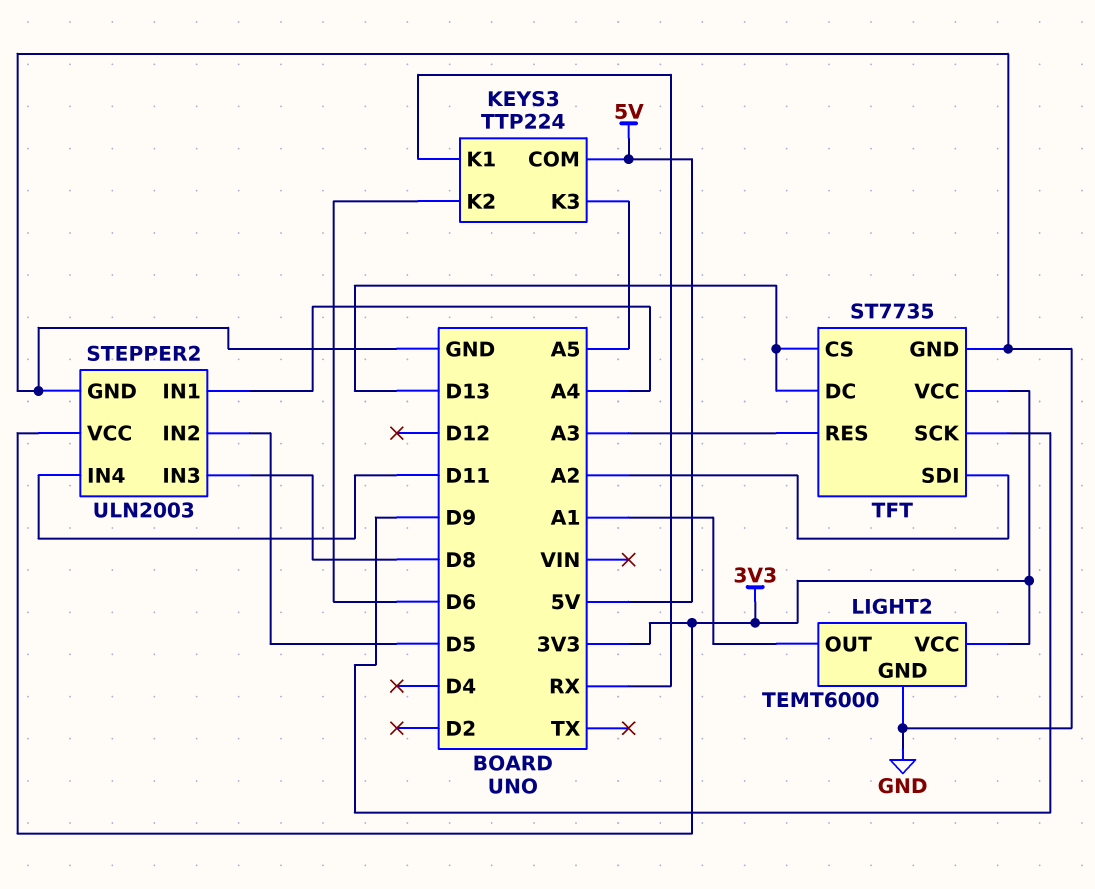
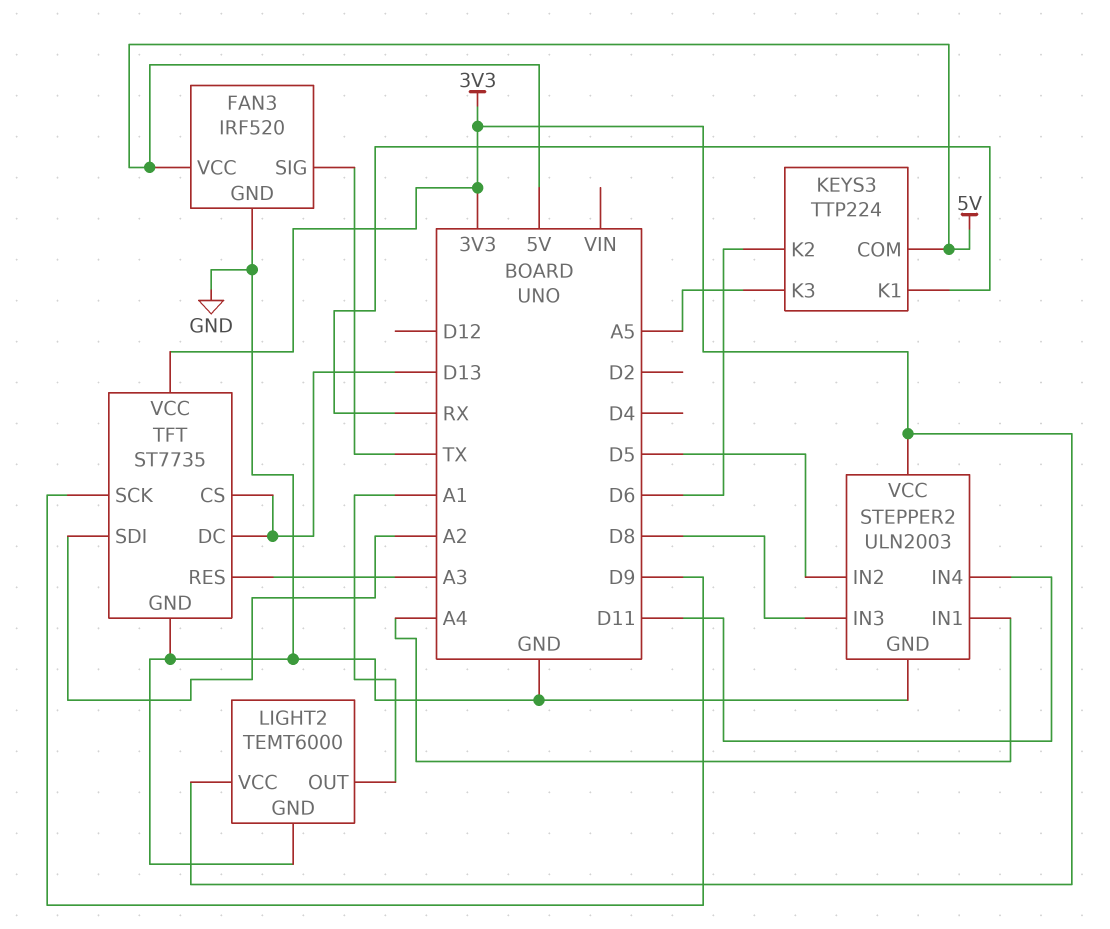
FAN3: none -> IRF520
FAN3 pin GND: none -> GND
FAN3 pin SIG: none -> TX
FAN3 pin VCC: none -> 5V

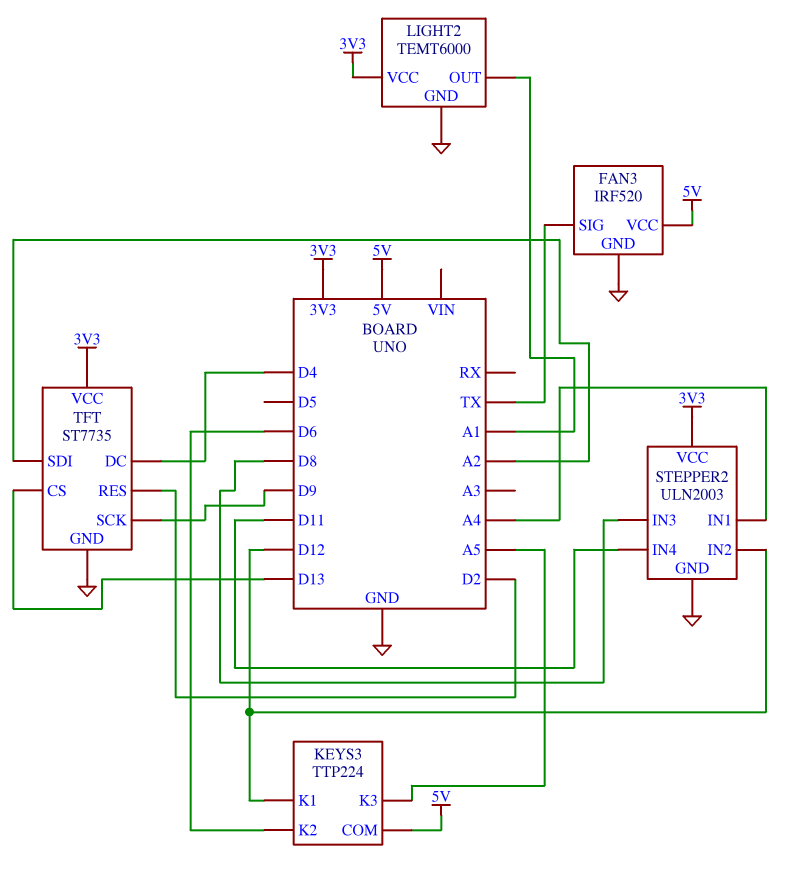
KEYS3 pin K1: RX -> D12
STEPPER2 pin IN2: D5 -> D12
TFT pin DC: D13 -> D4
TFT pin RES: A3 -> D2

